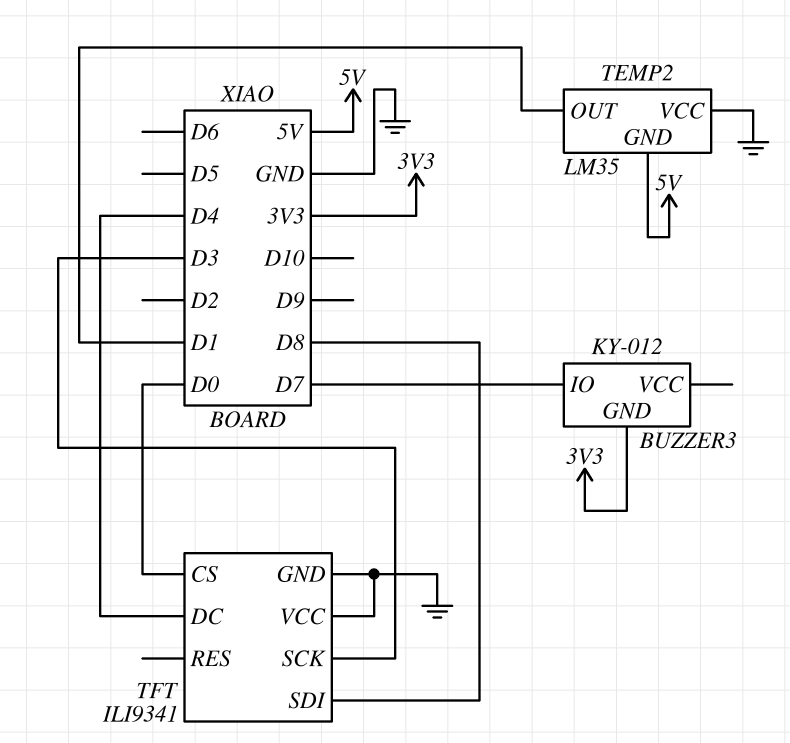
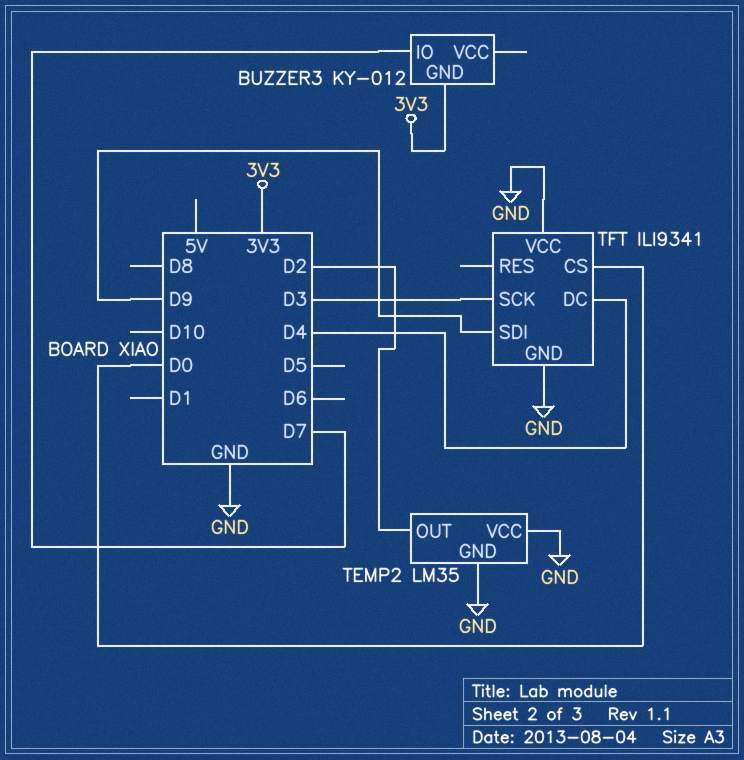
TEMP2 pin GND: 5V -> GND
TEMP2 pin OUT: D1 -> D2
TFT pin SDI: D8 -> D9

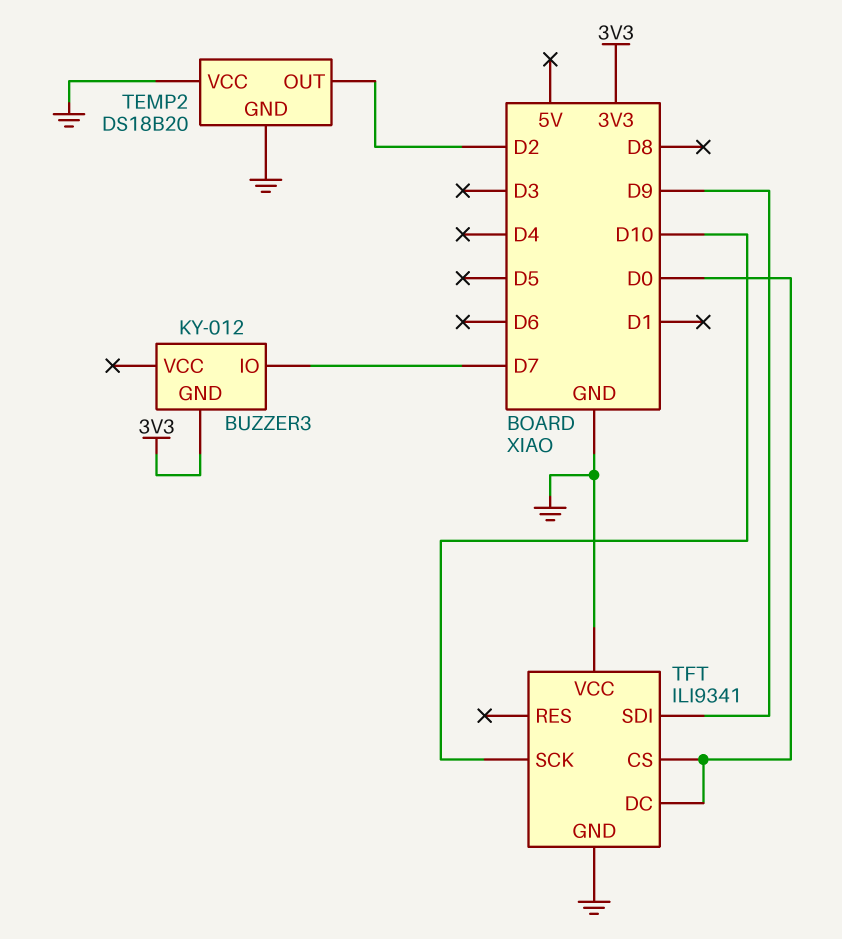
TEMP2: LM35 -> DS18B20
TFT pin DC: D4 -> D0
TFT pin SCK: D3 -> D10

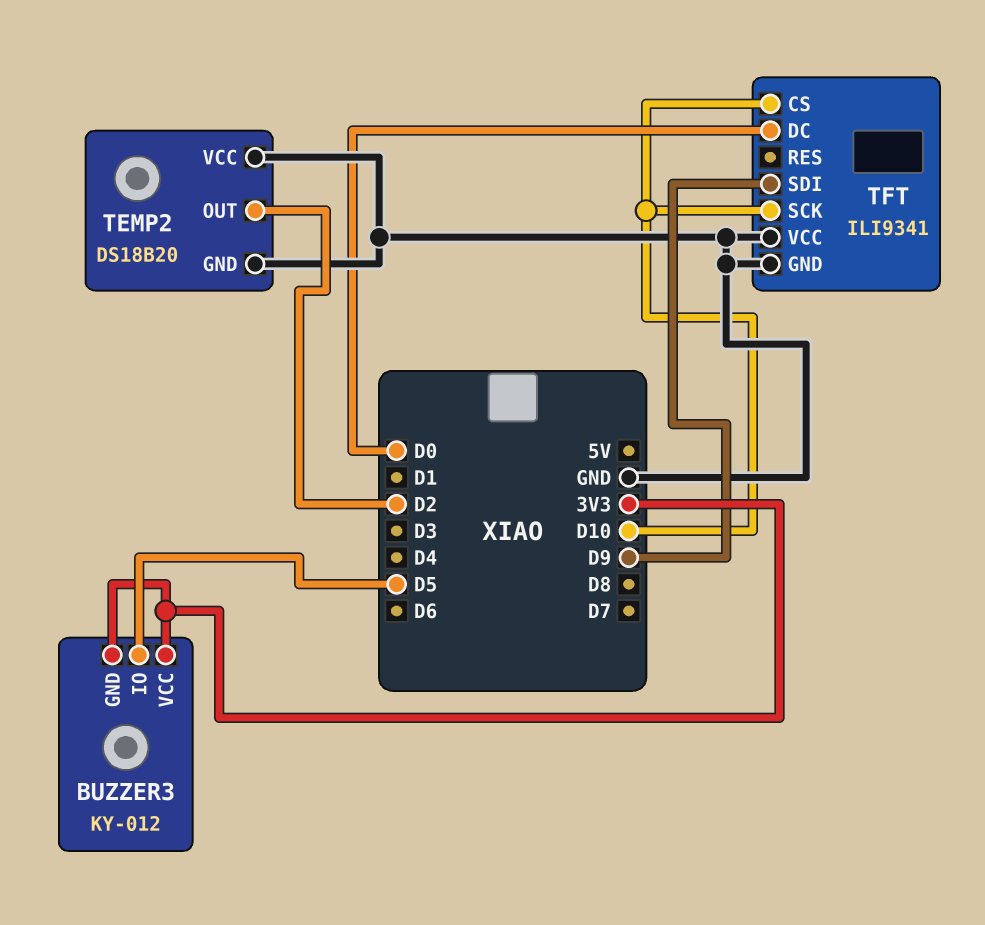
BUZZER3 pin IO: D7 -> D5
BUZZER3 pin VCC: none -> 3V3
TFT pin CS: D0 -> D10

